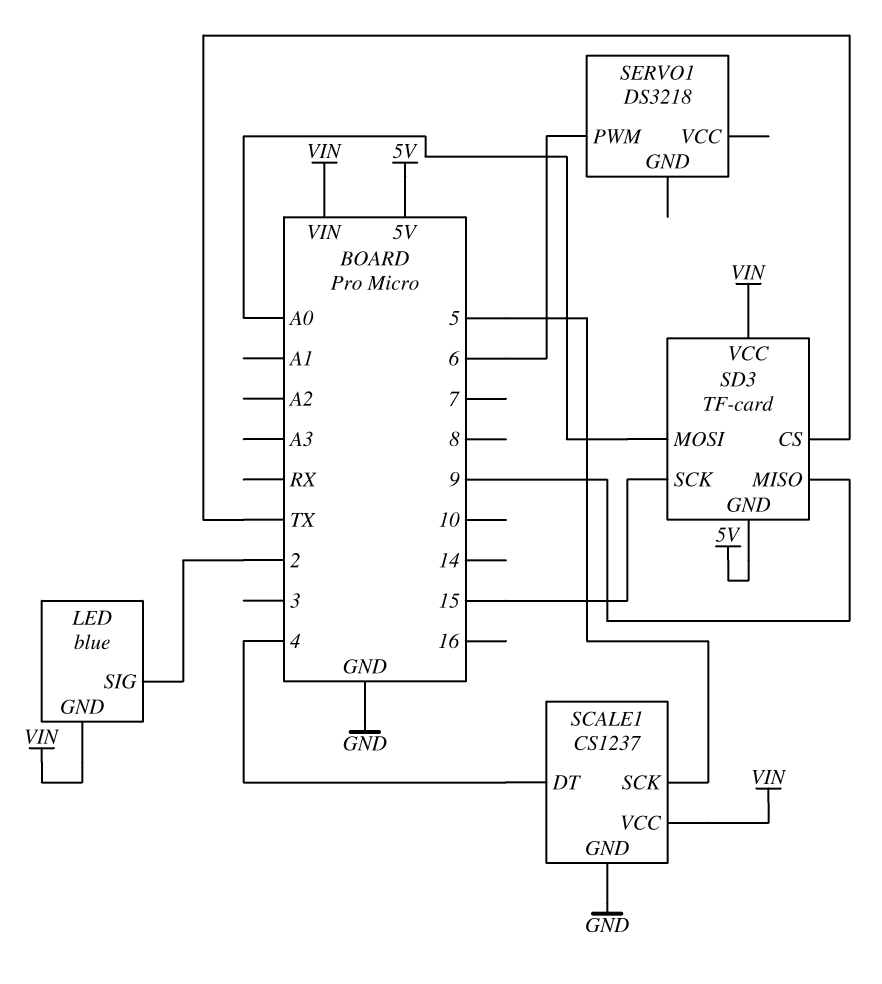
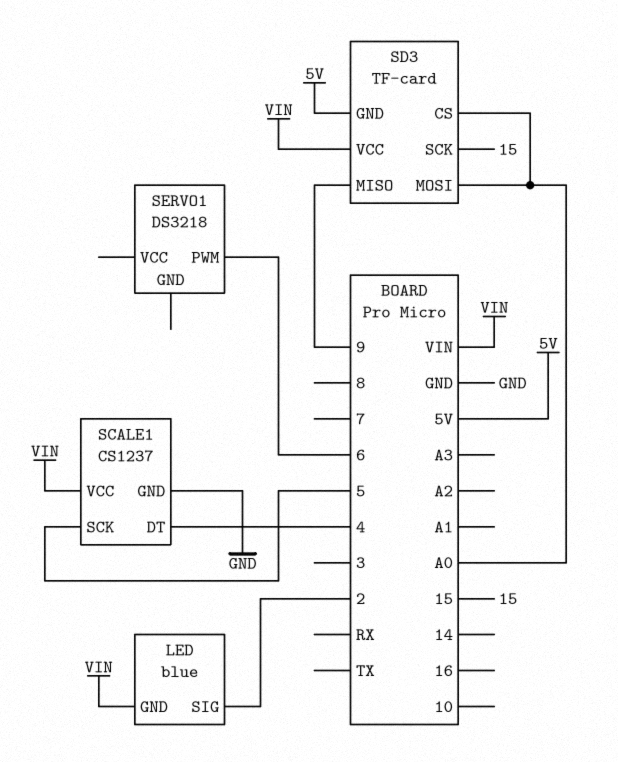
SD3 pin CS: TX -> A0

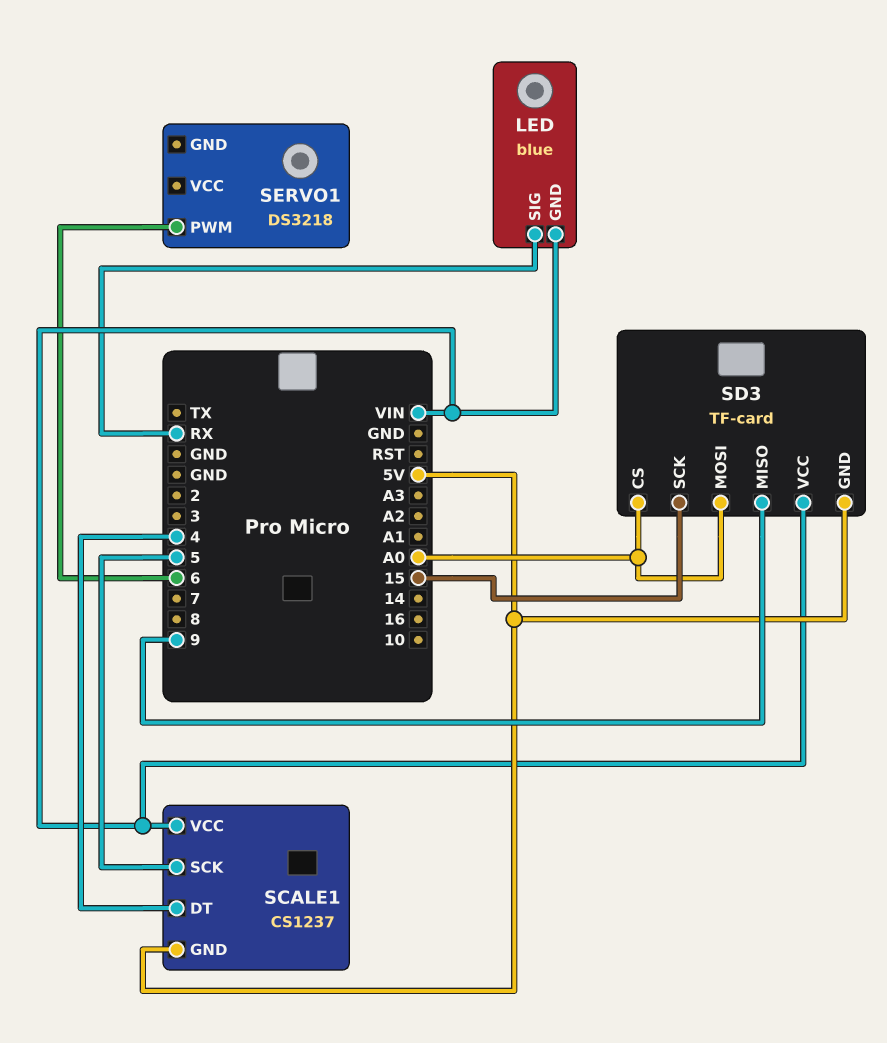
LED pin SIG: 2 -> RX
SCALE1 pin GND: GND -> 5V

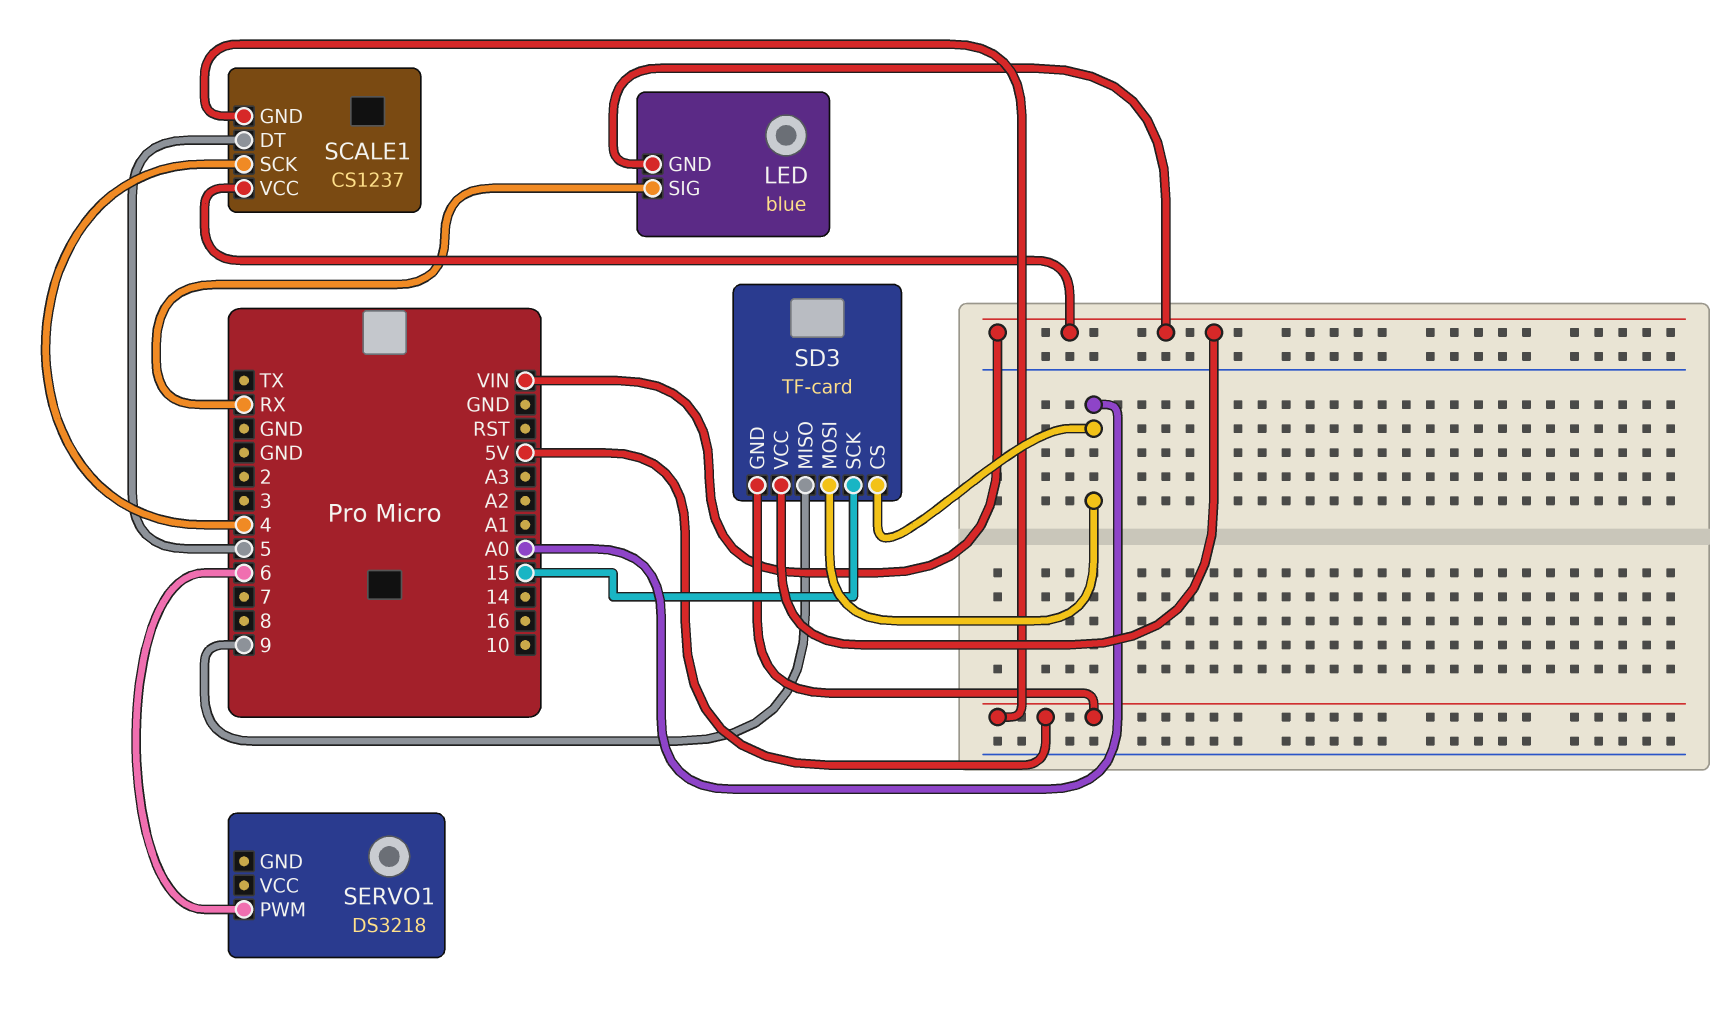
SCALE1 pin DT: 4 -> 5
SCALE1 pin SCK: 5 -> 4

